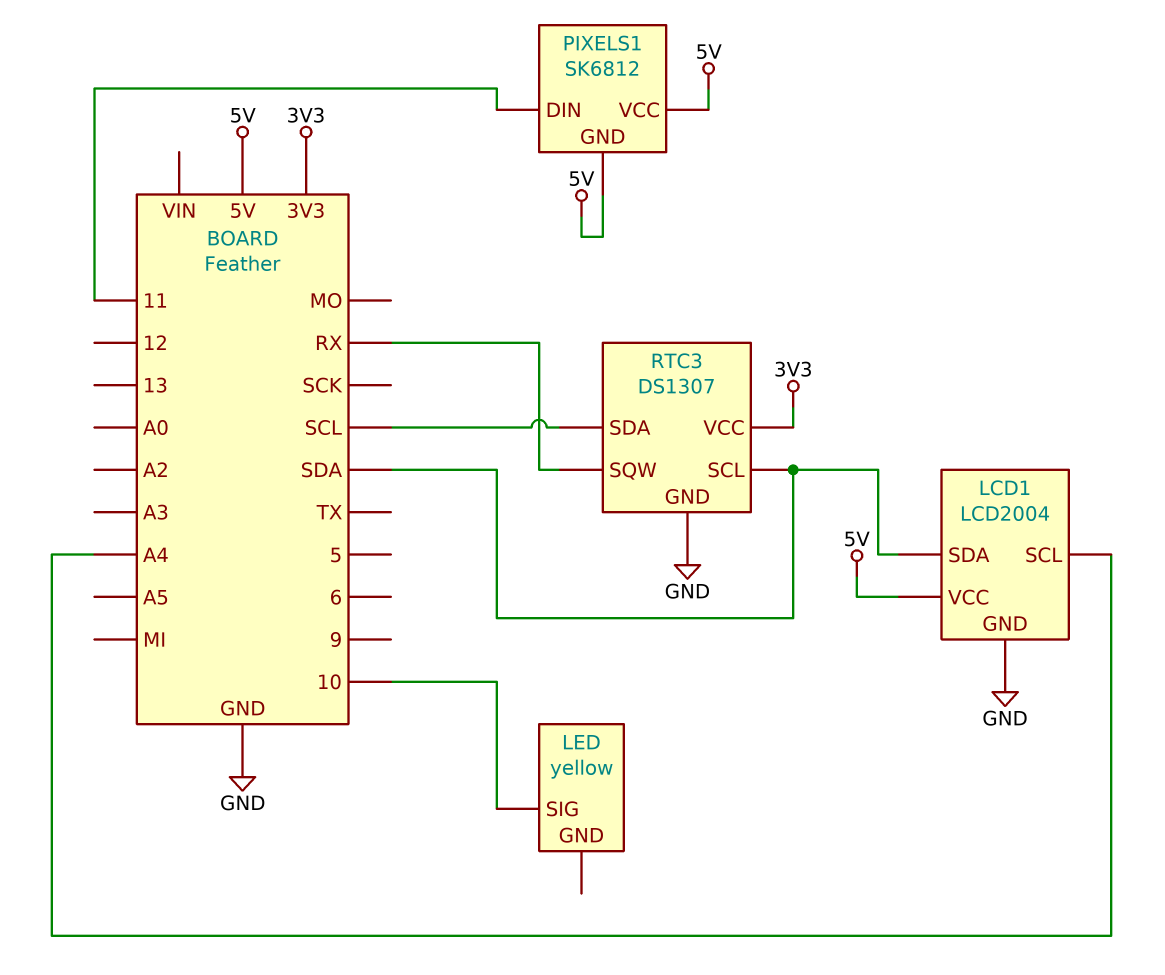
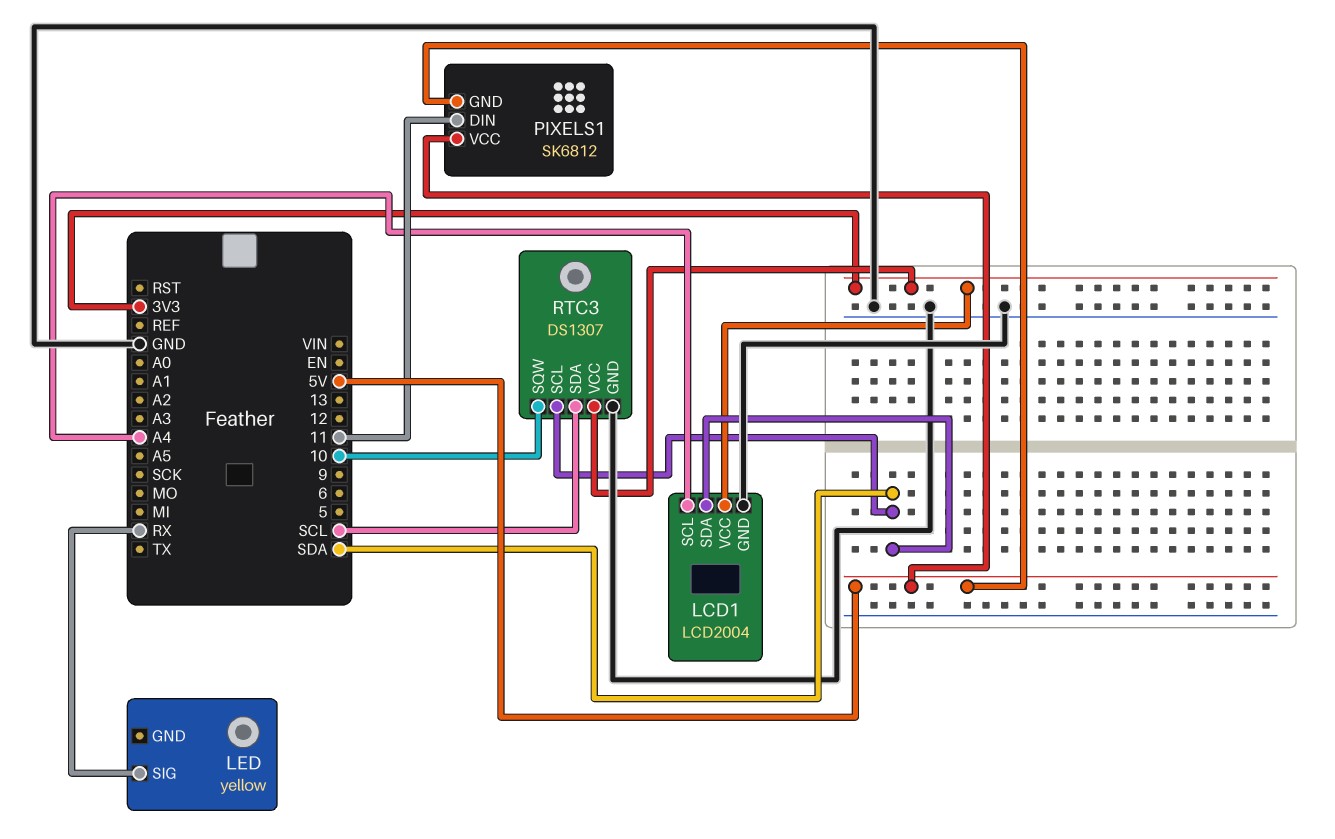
LCD1 pin VCC: 5V -> 3V3
LED pin SIG: 10 -> RX
RTC3 pin SQW: RX -> 10

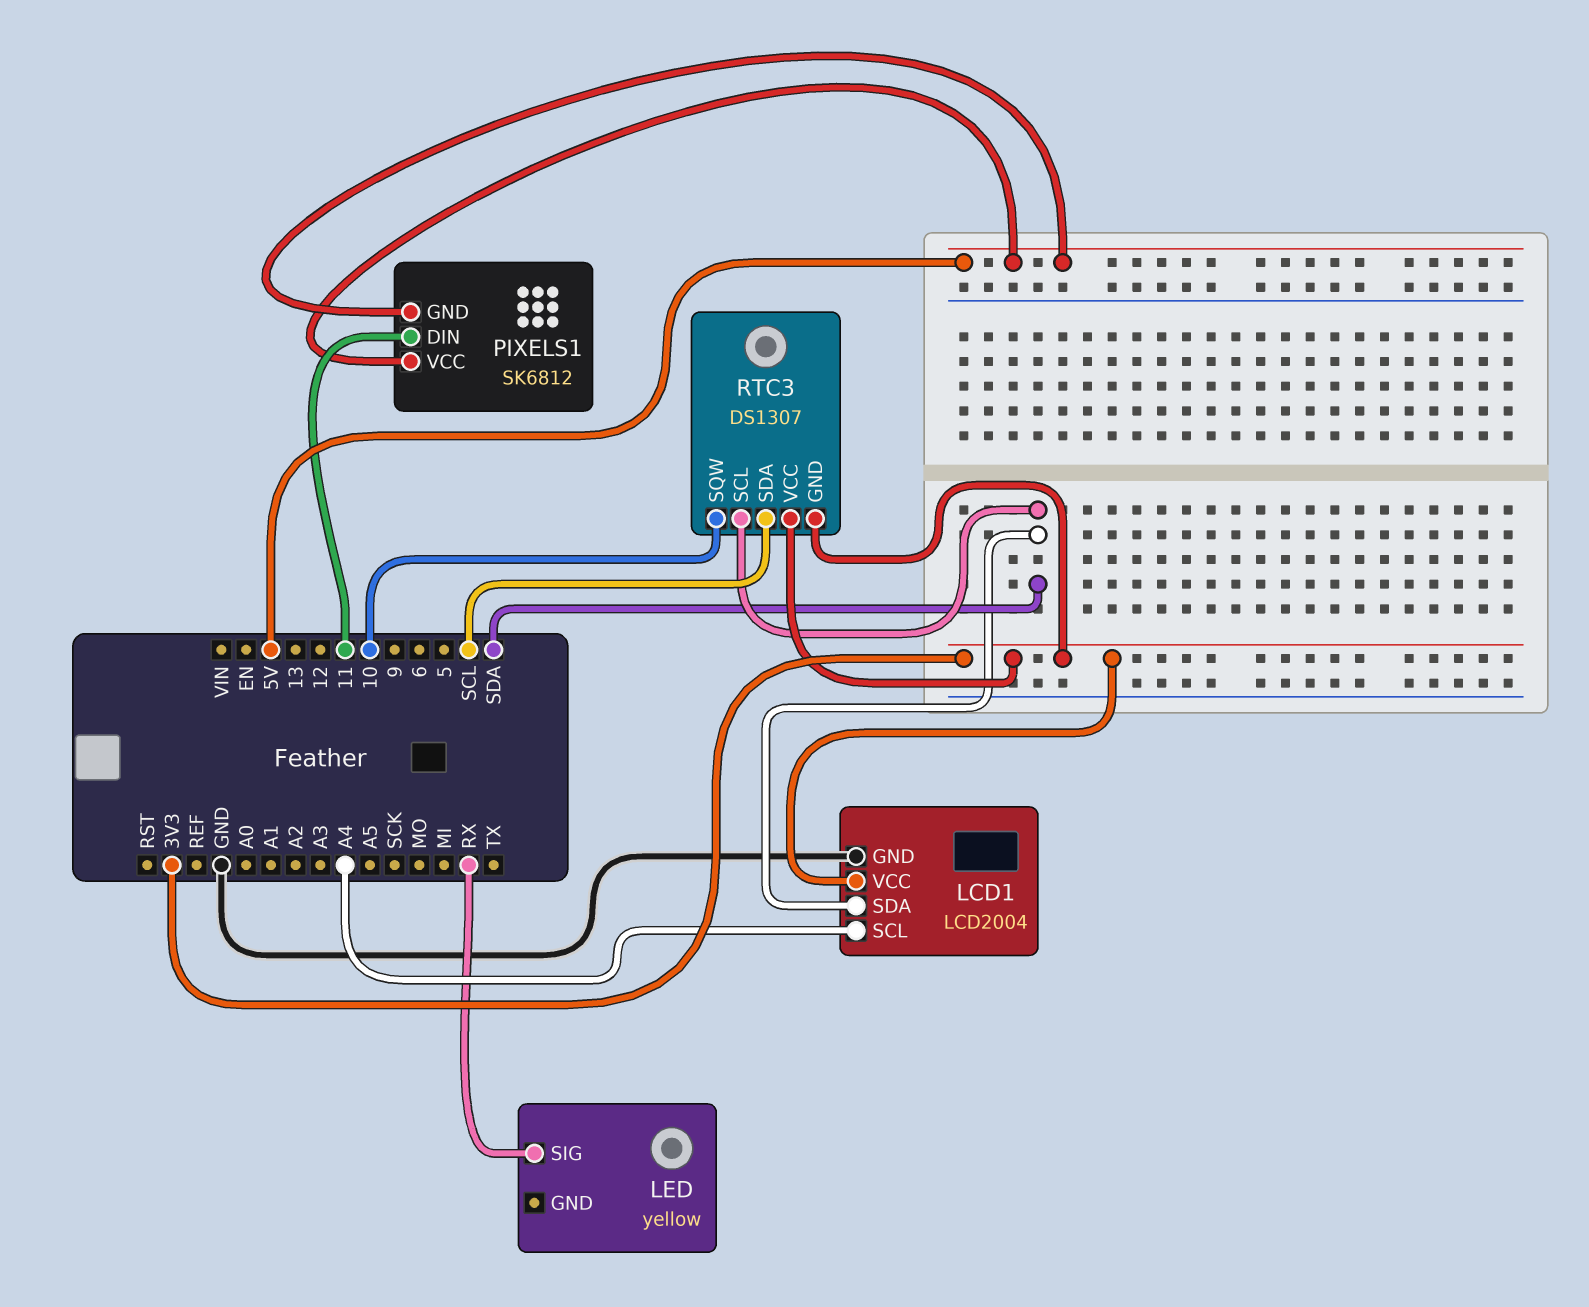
RTC3 pin GND: GND -> 3V3

